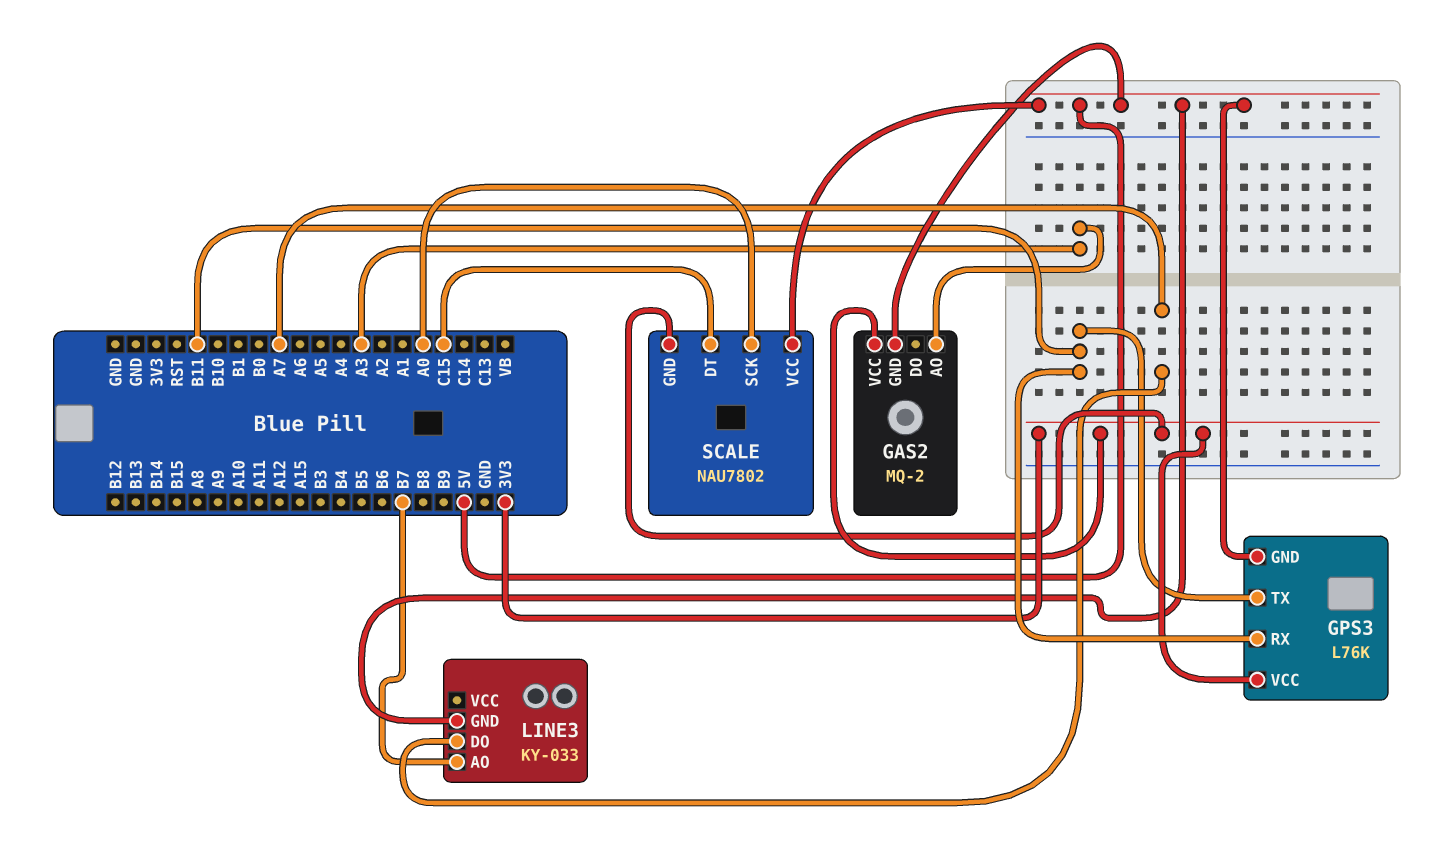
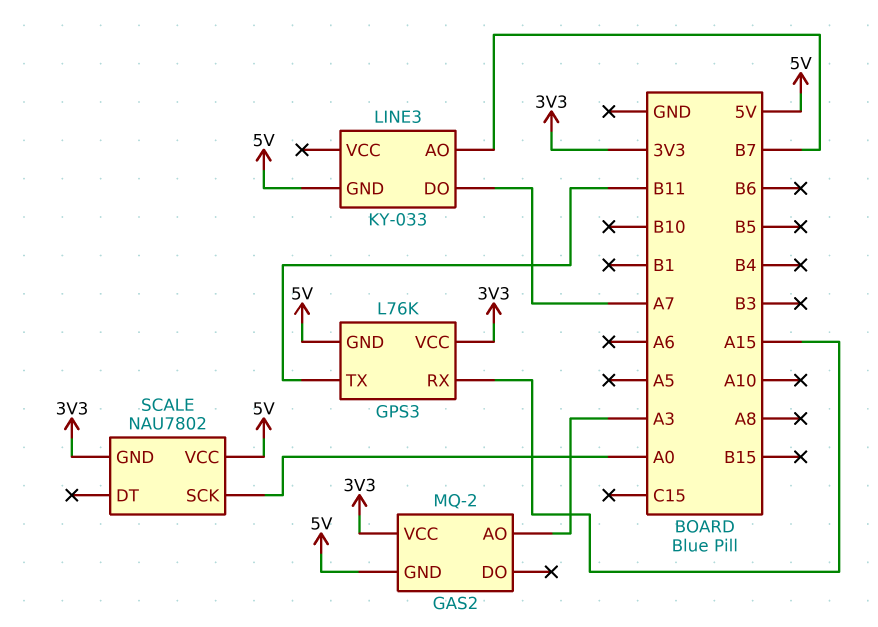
GPS3 pin RX: B11 -> A15
SCALE pin DT: C15 -> none

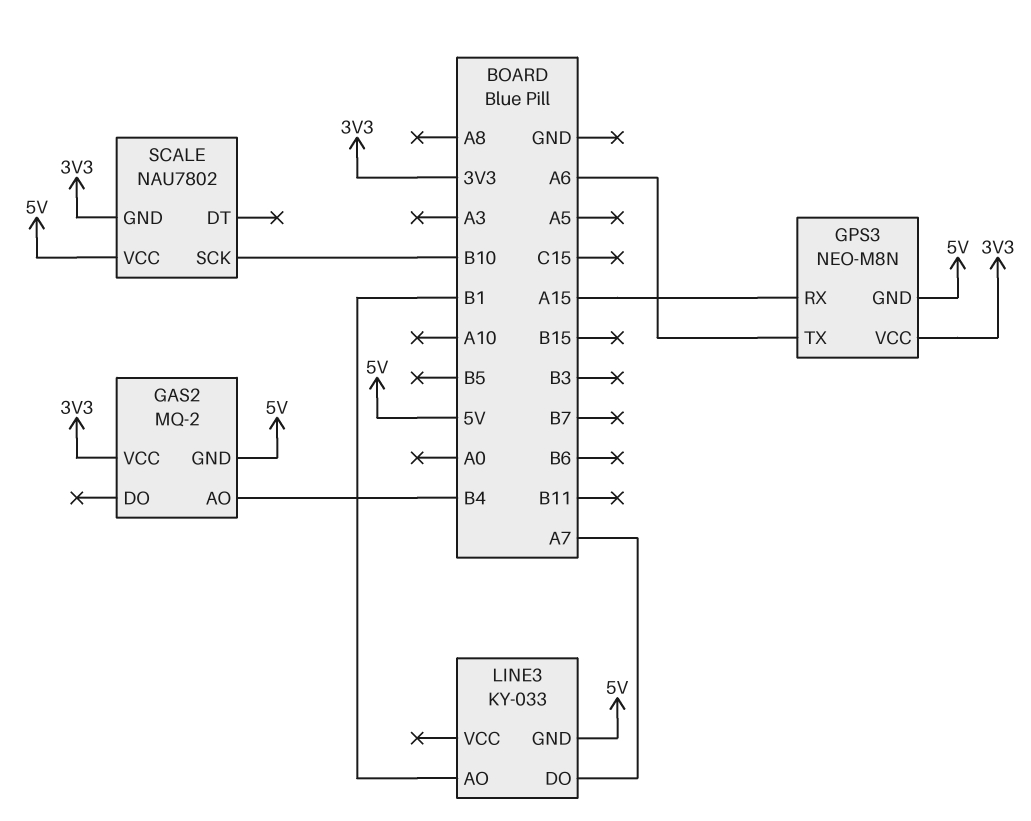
GAS2 pin AO: A3 -> B4
GPS3: L76K -> NEO-M8N
GPS3 pin TX: B11 -> A6
LINE3 pin AO: B7 -> B1
SCALE pin SCK: A0 -> B10

